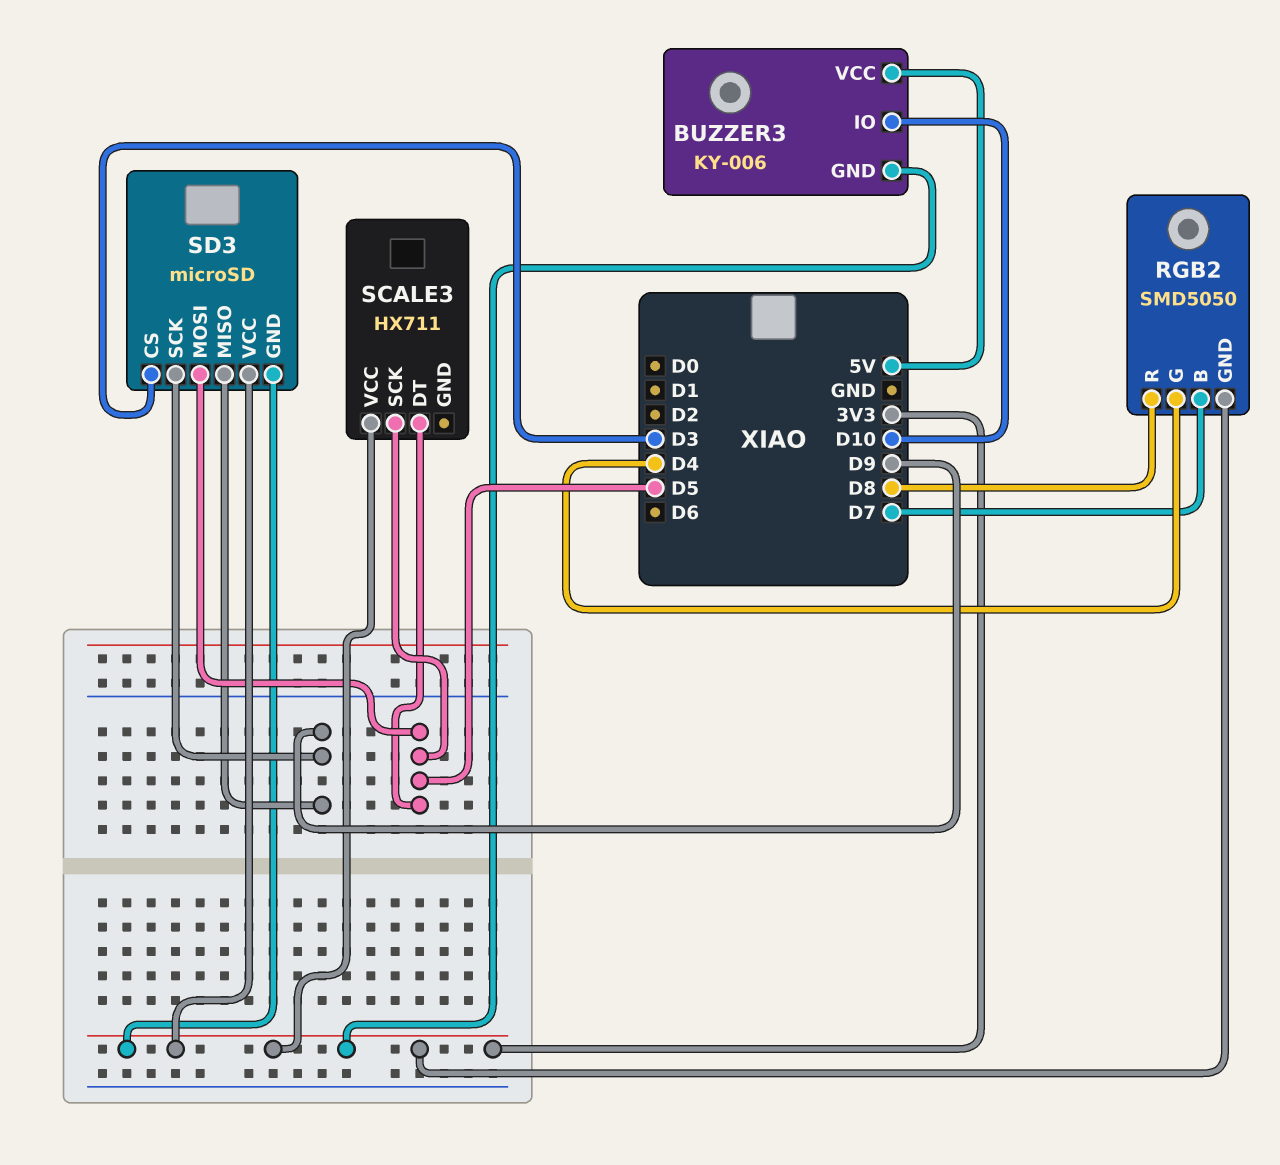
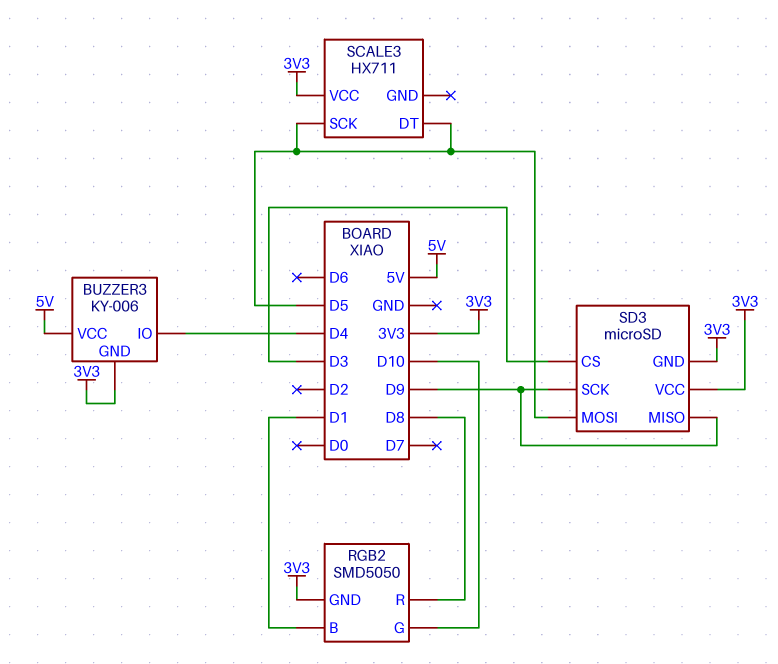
BUZZER3 pin IO: D10 -> D4
RGB2 pin B: D7 -> D1
RGB2 pin G: D4 -> D10

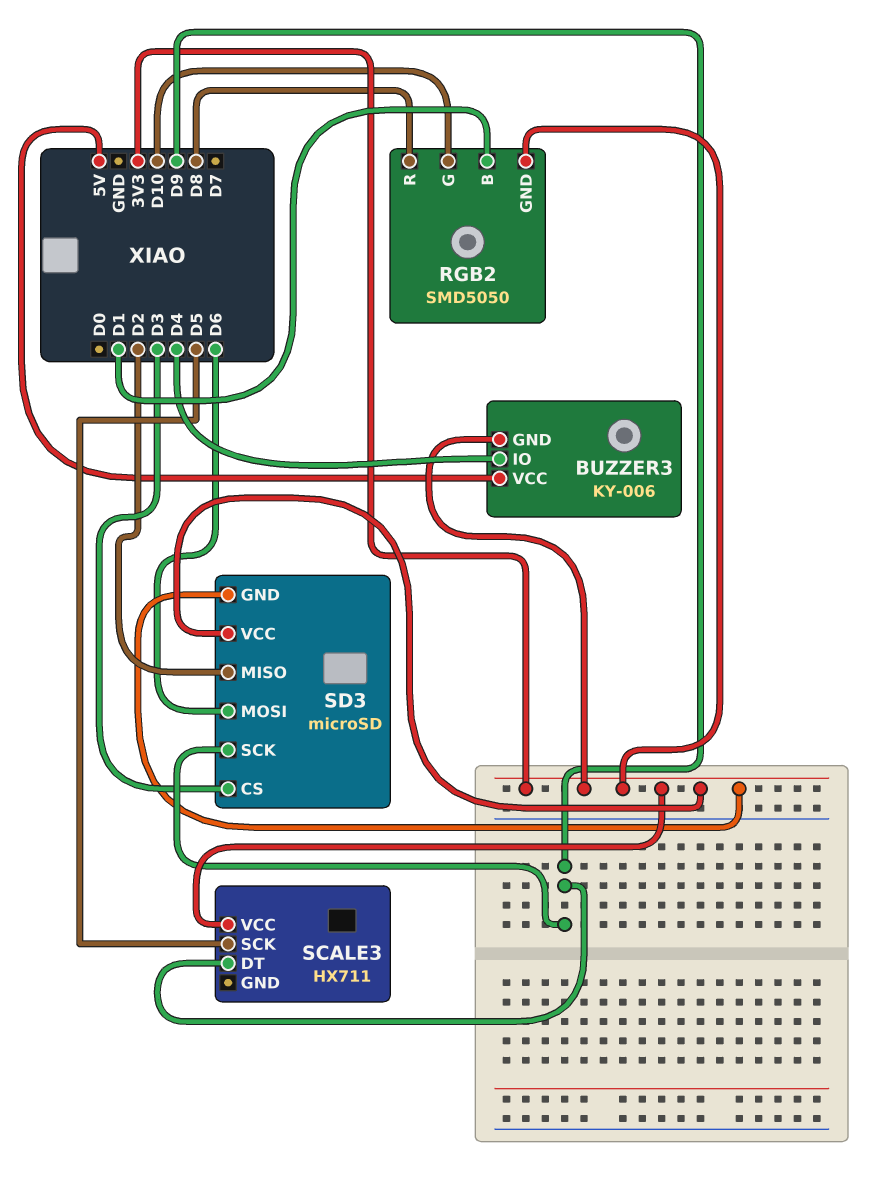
SCALE3 pin DT: D5 -> D9
SD3 pin MISO: D9 -> D2
SD3 pin MOSI: D5 -> D6

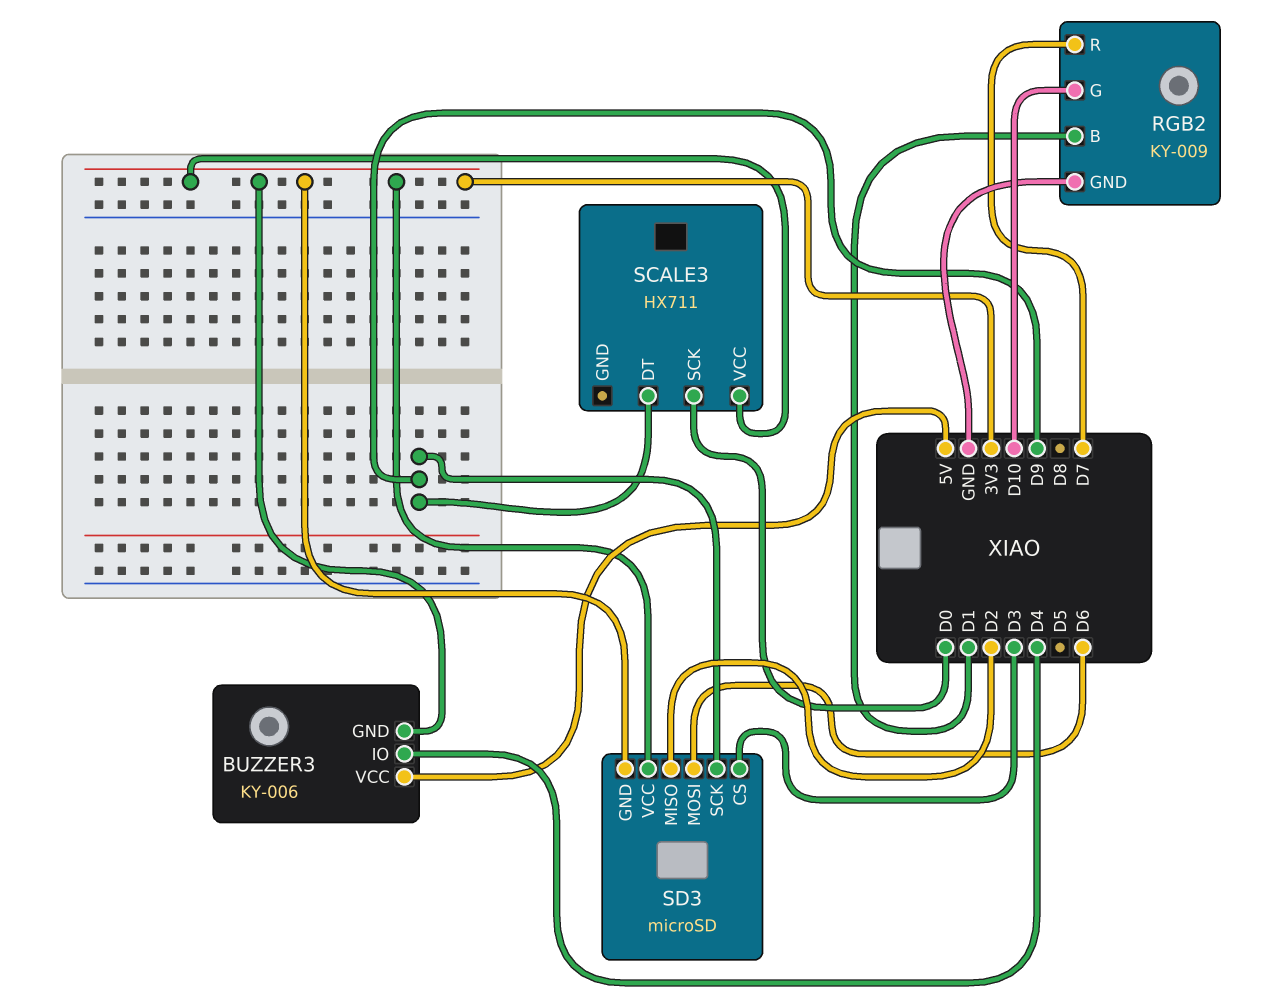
RGB2: SMD5050 -> KY-009
RGB2 pin GND: 3V3 -> GND
RGB2 pin R: D8 -> D7
SCALE3 pin SCK: D5 -> D0

